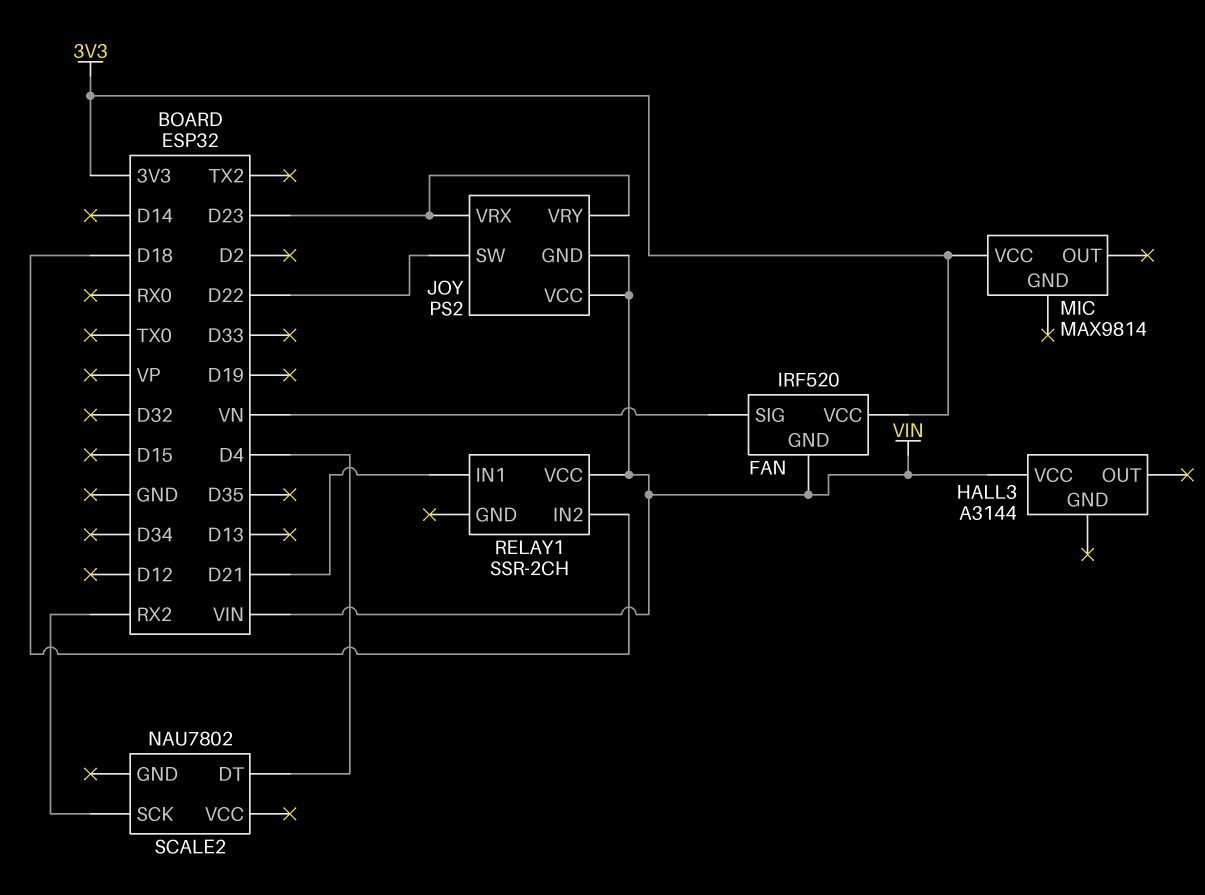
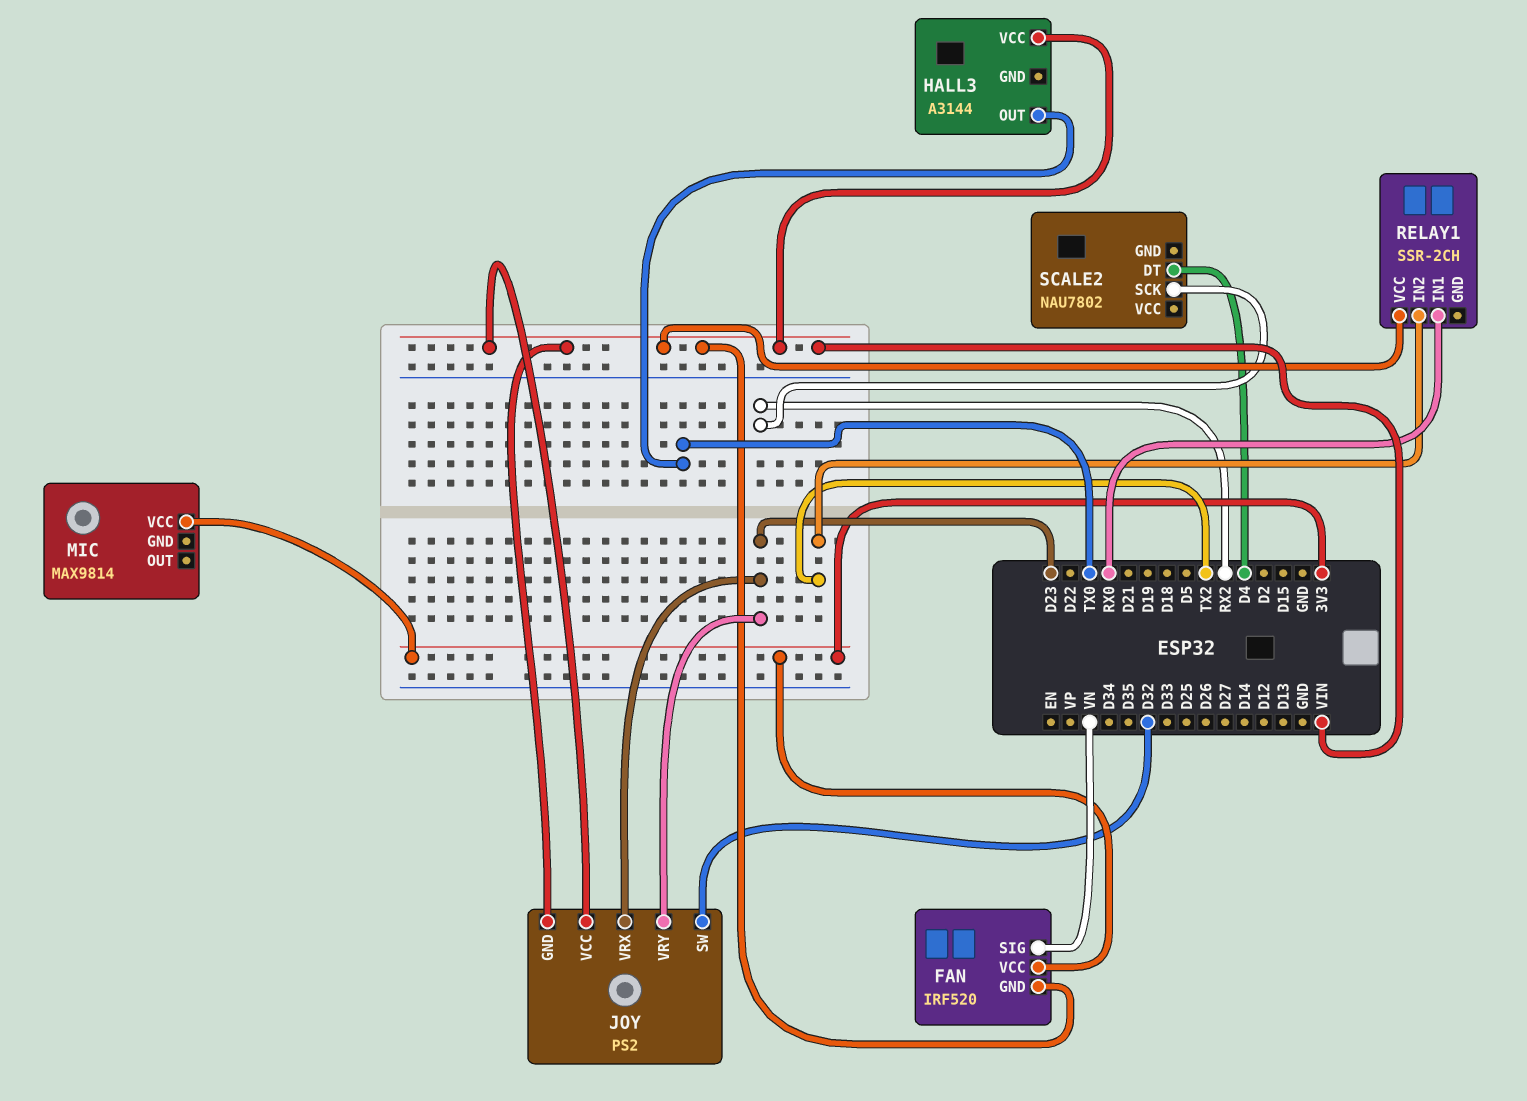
HALL3 pin OUT: none -> TX0
JOY pin SW: D22 -> D32
RELAY1 pin IN1: D21 -> RX0
RELAY1 pin IN2: D18 -> TX2

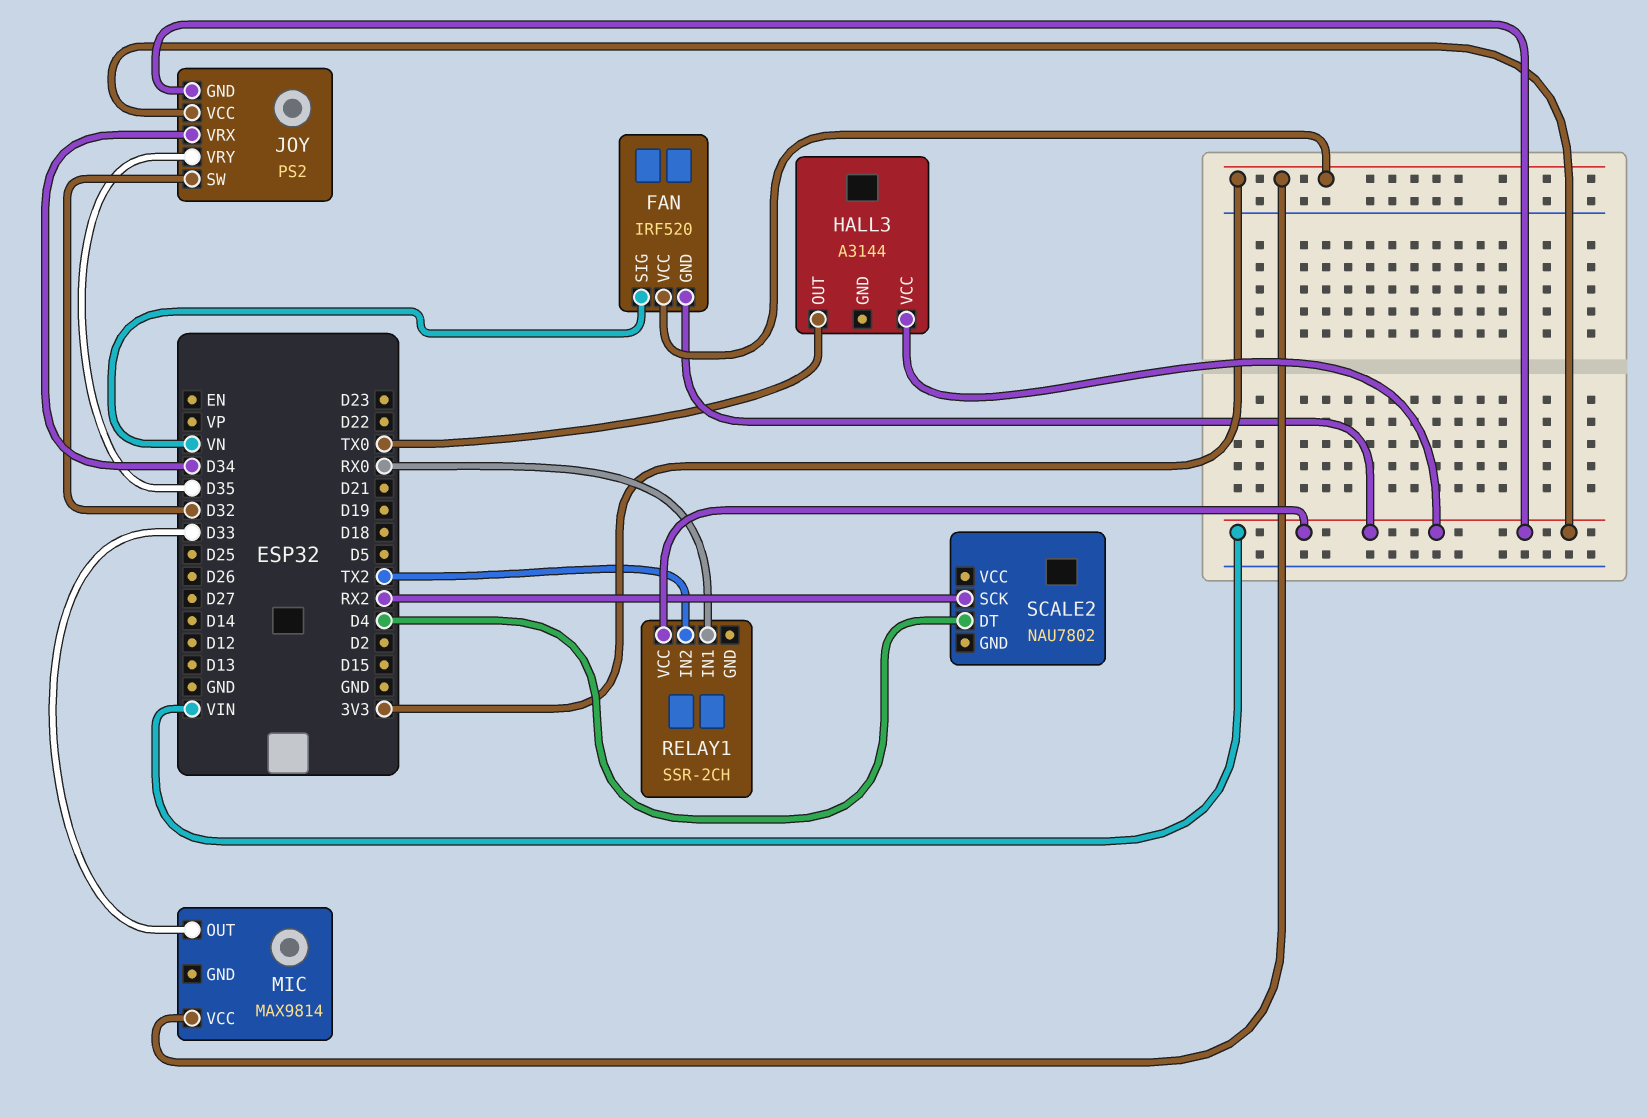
JOY pin VRX: D23 -> D34
JOY pin VRY: D23 -> D35
MIC pin OUT: none -> D33

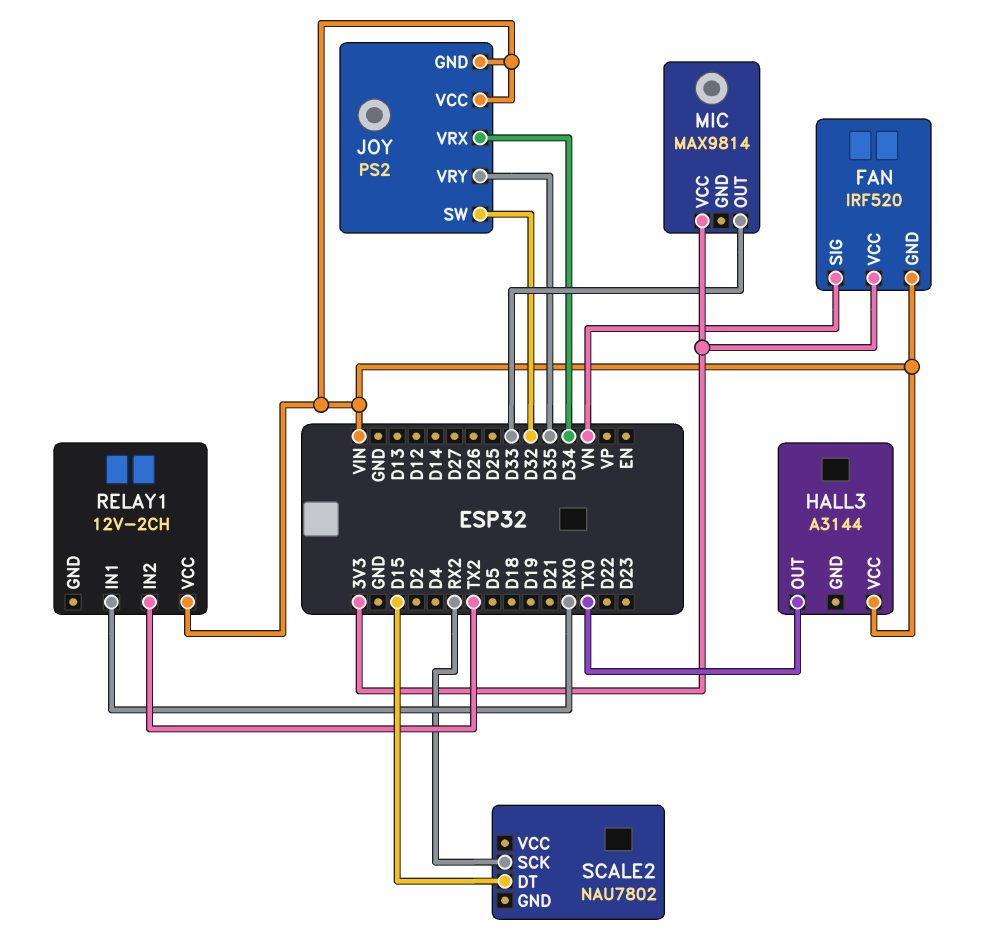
RELAY1: SSR-2CH -> 12V-2CH
SCALE2 pin DT: D4 -> D15

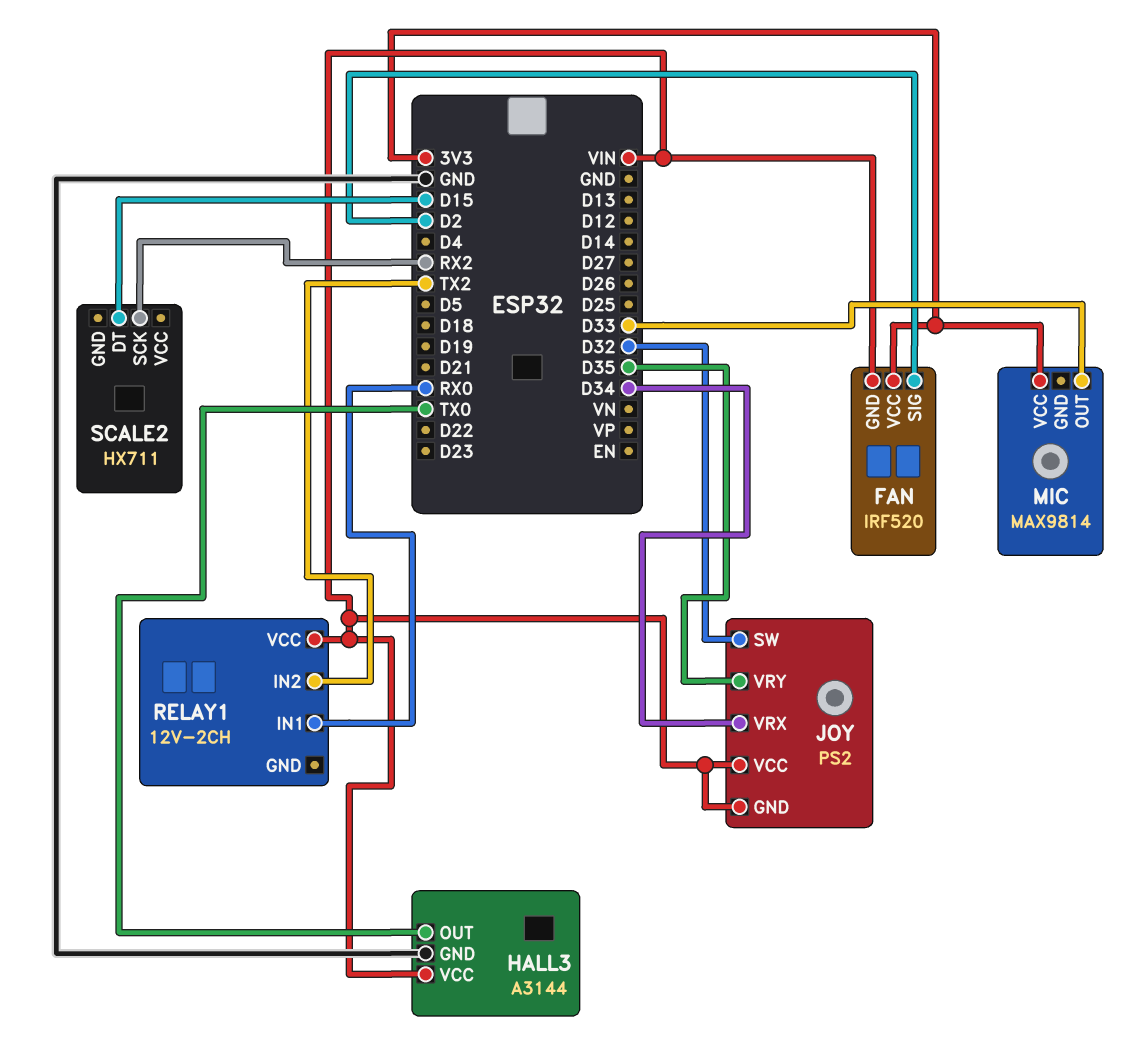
FAN pin SIG: VN -> D2
HALL3 pin GND: none -> GND
SCALE2: NAU7802 -> HX711

